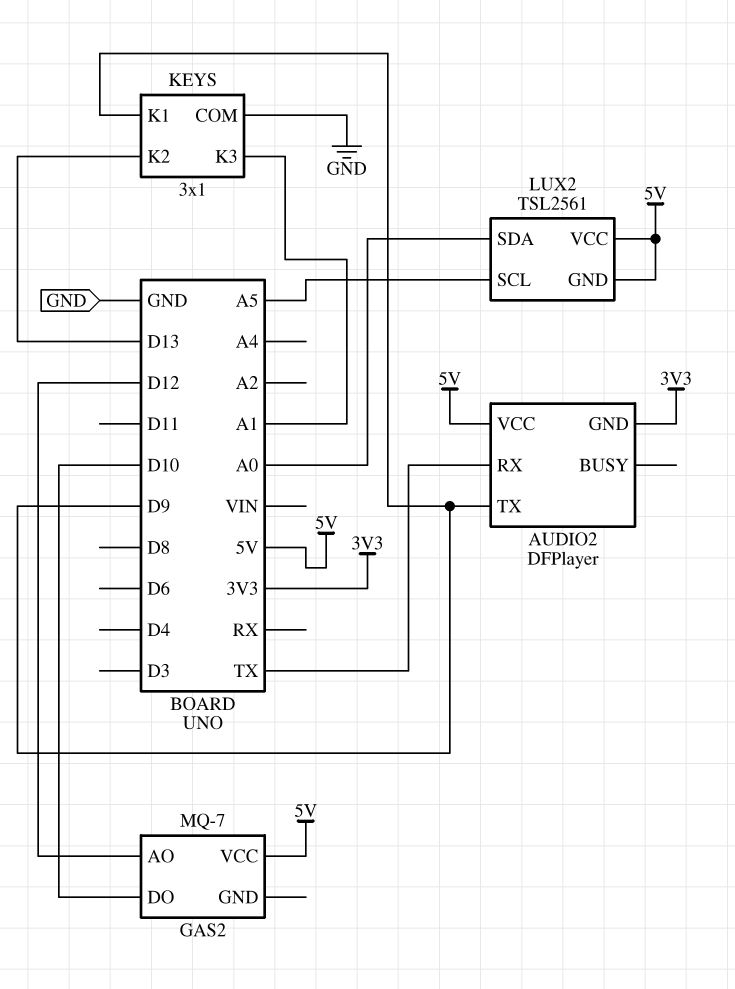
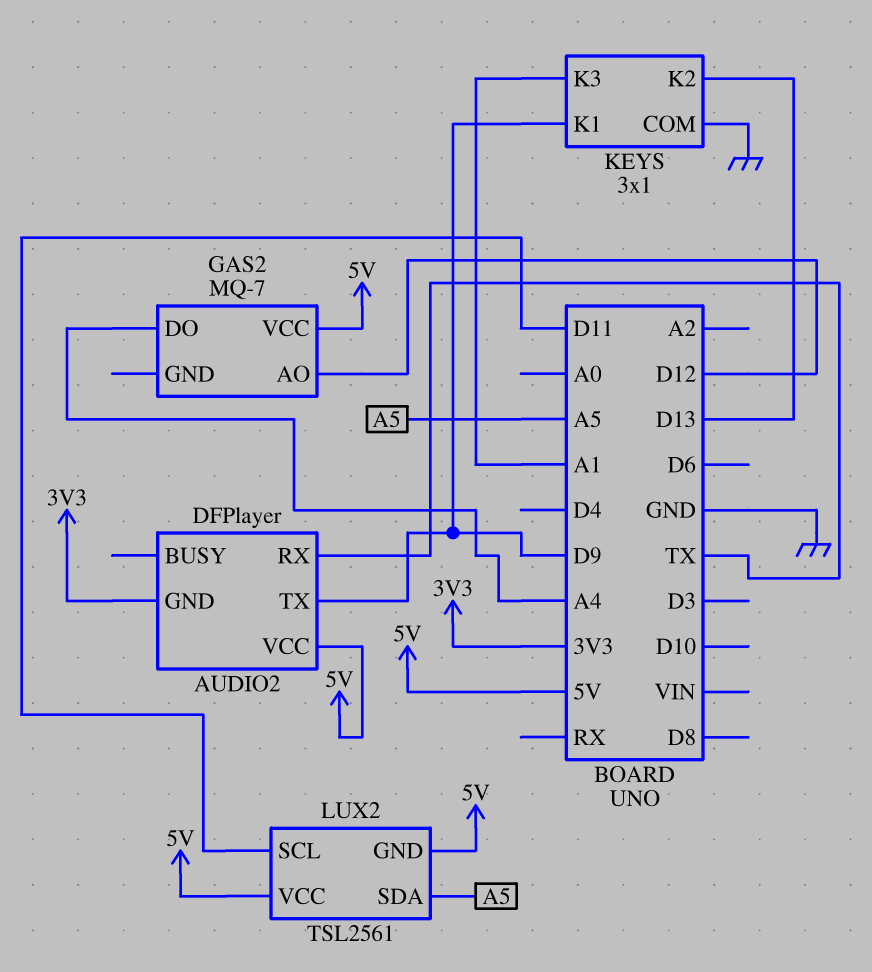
GAS2 pin DO: D10 -> A4
LUX2 pin SCL: A5 -> D11
LUX2 pin SDA: A0 -> A5

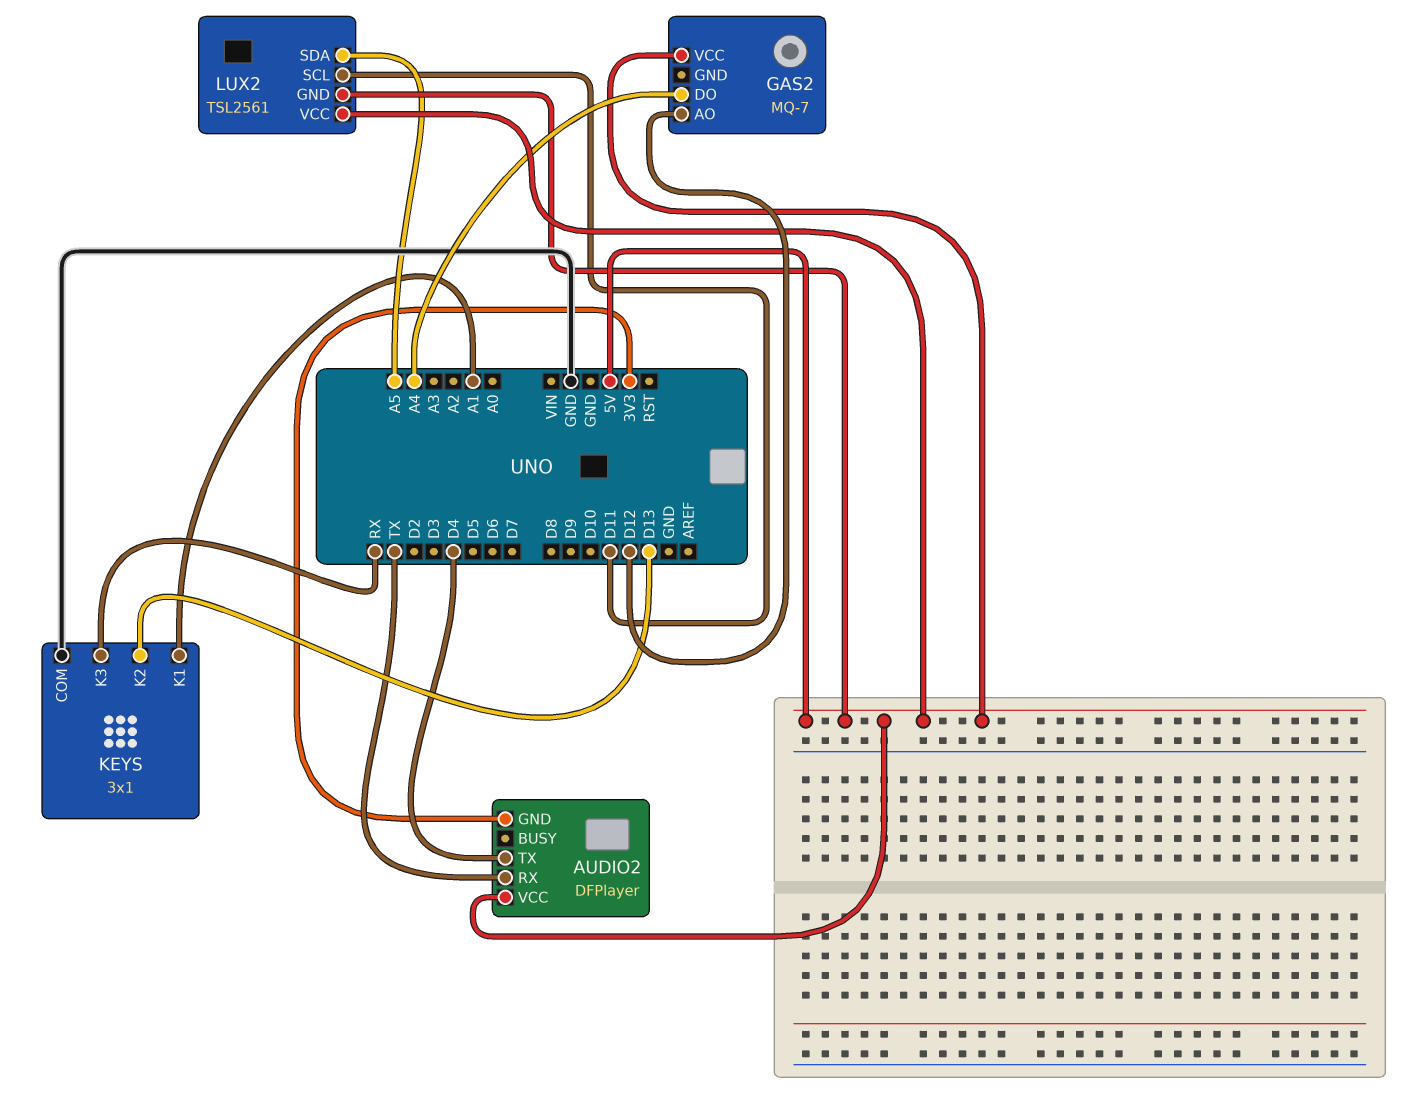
AUDIO2 pin TX: D9 -> D4
KEYS pin K1: D9 -> A1
KEYS pin K3: A1 -> RX

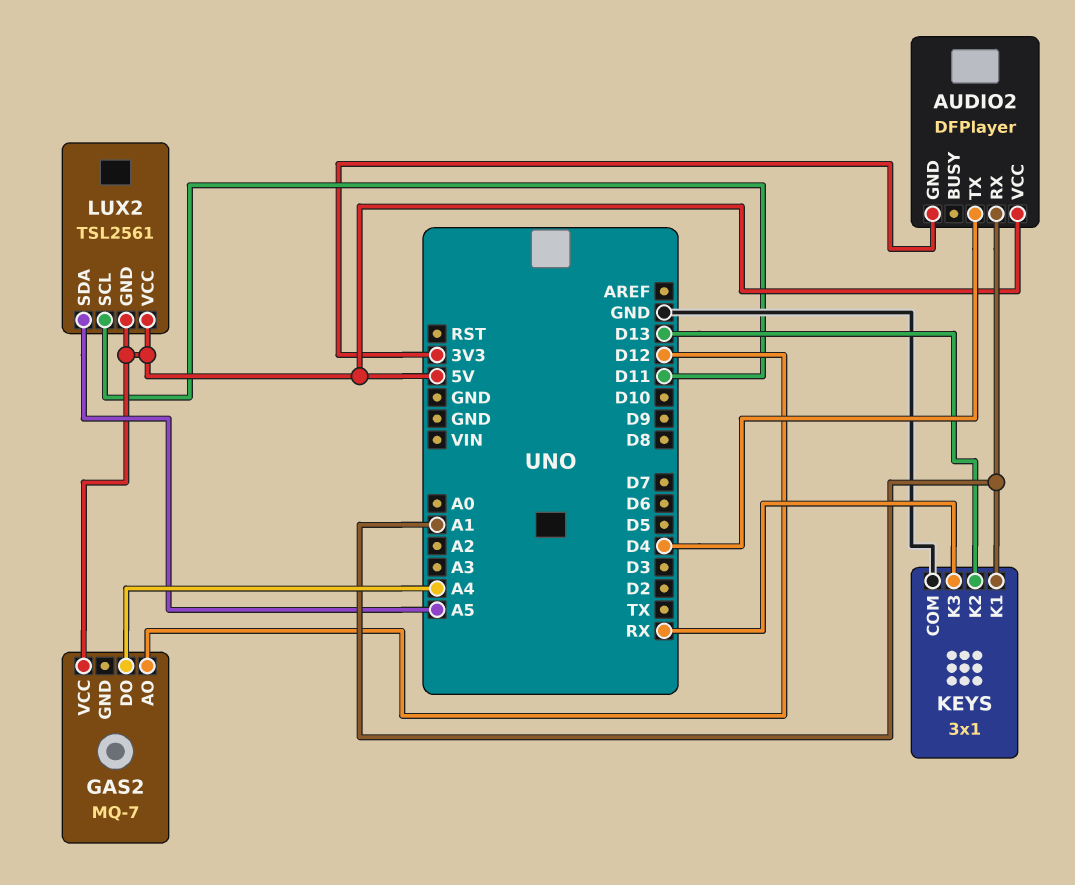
AUDIO2 pin RX: TX -> A1

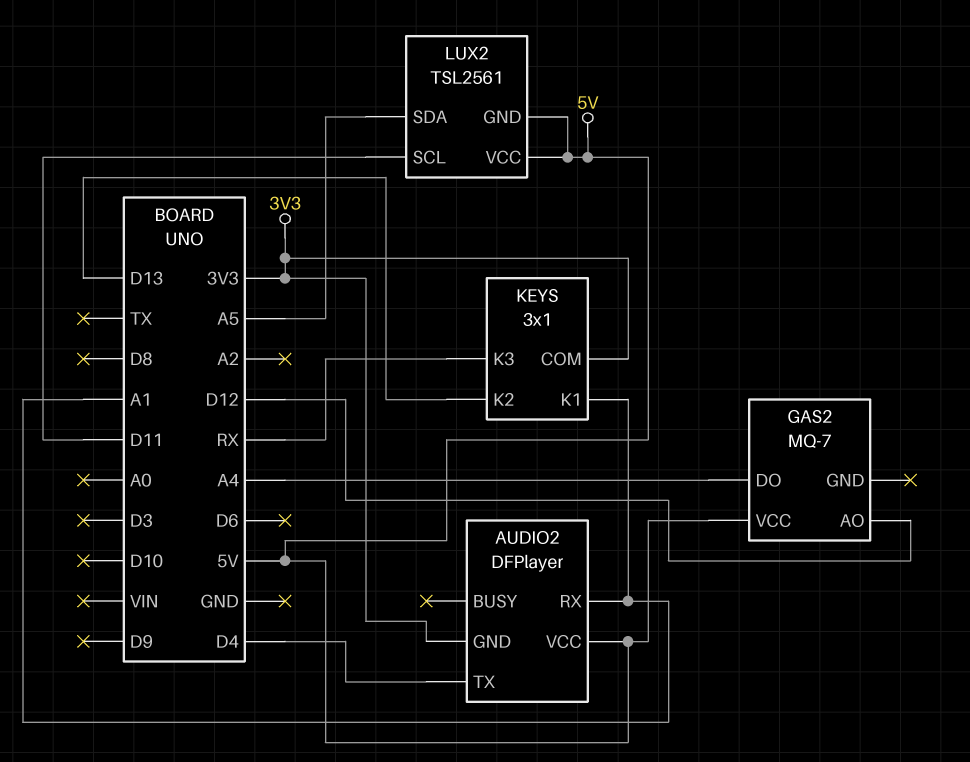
KEYS pin COM: GND -> 3V3

